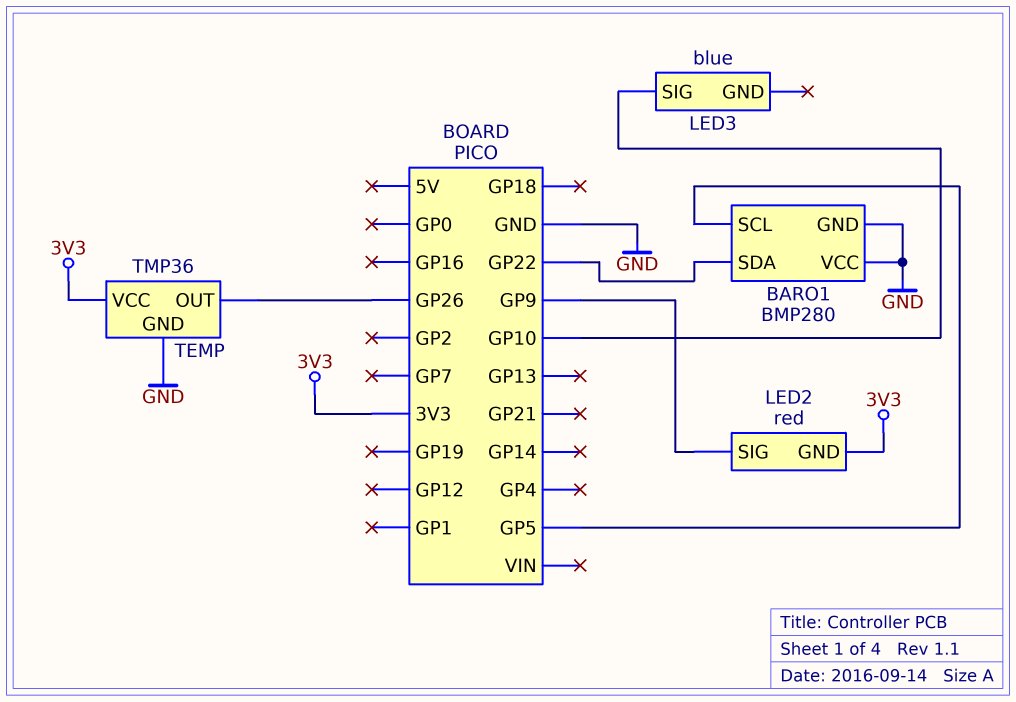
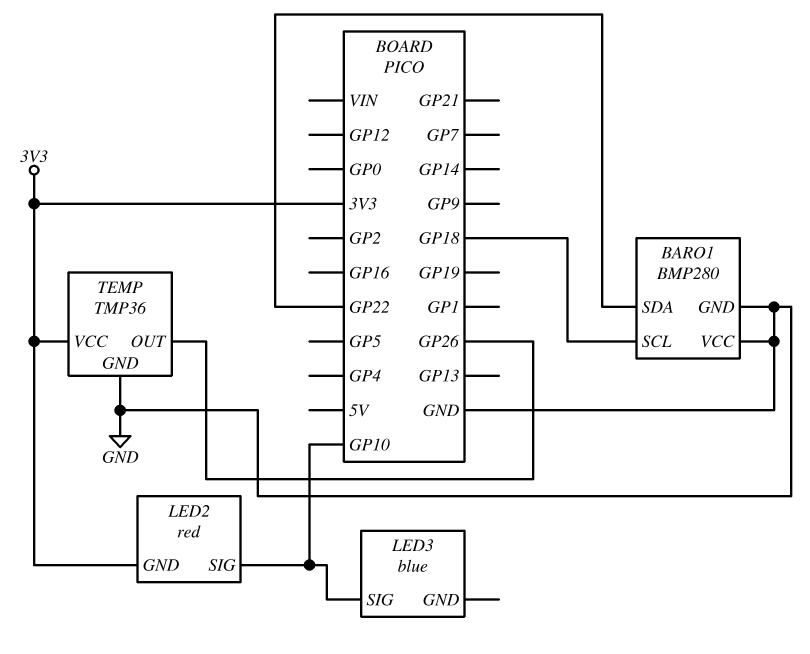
BARO1 pin SCL: GP5 -> GP18
LED2 pin SIG: GP9 -> GP10

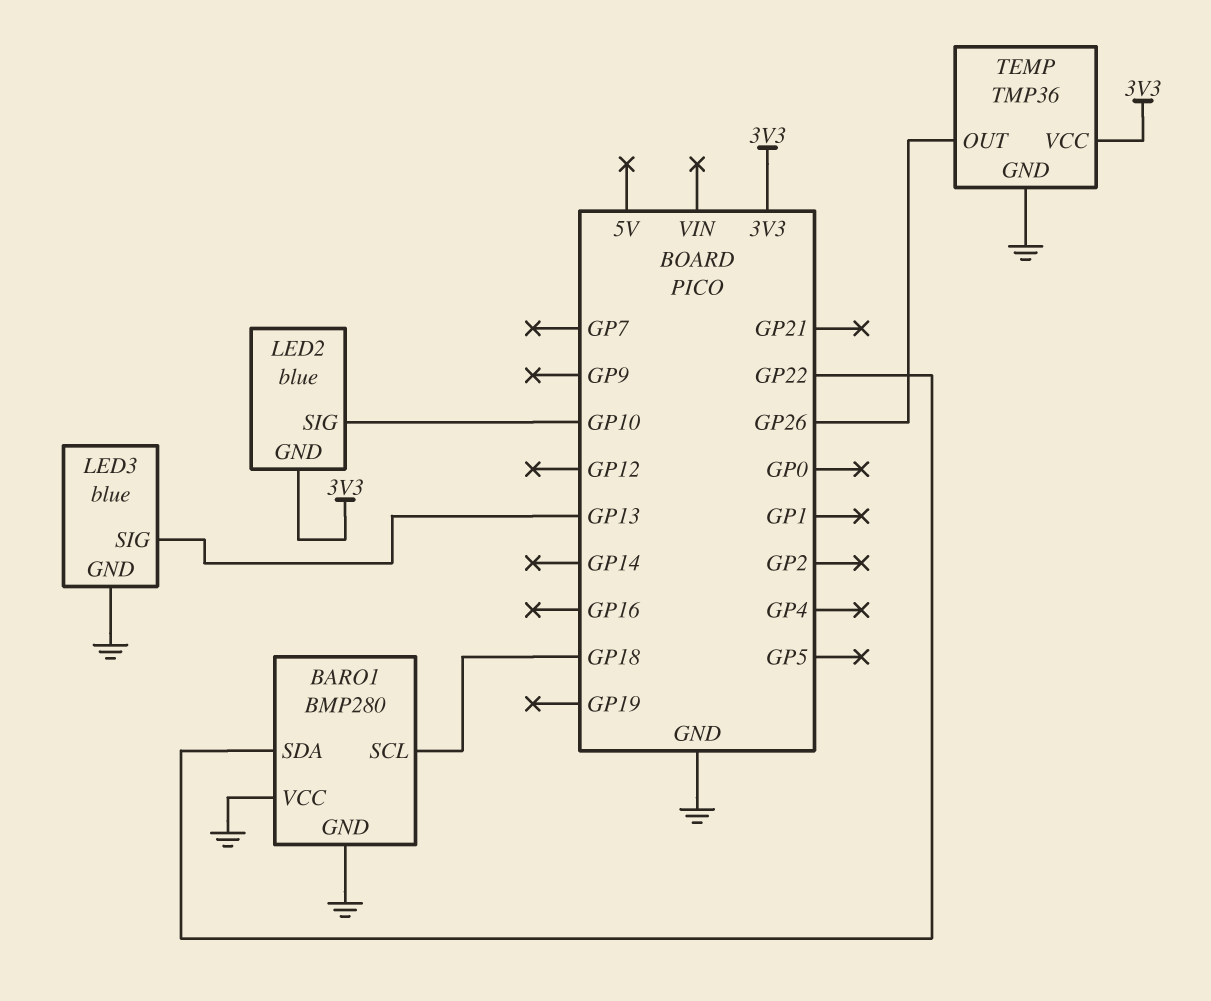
LED2: red -> blue
LED3 pin GND: none -> GND
LED3 pin SIG: GP10 -> GP13

